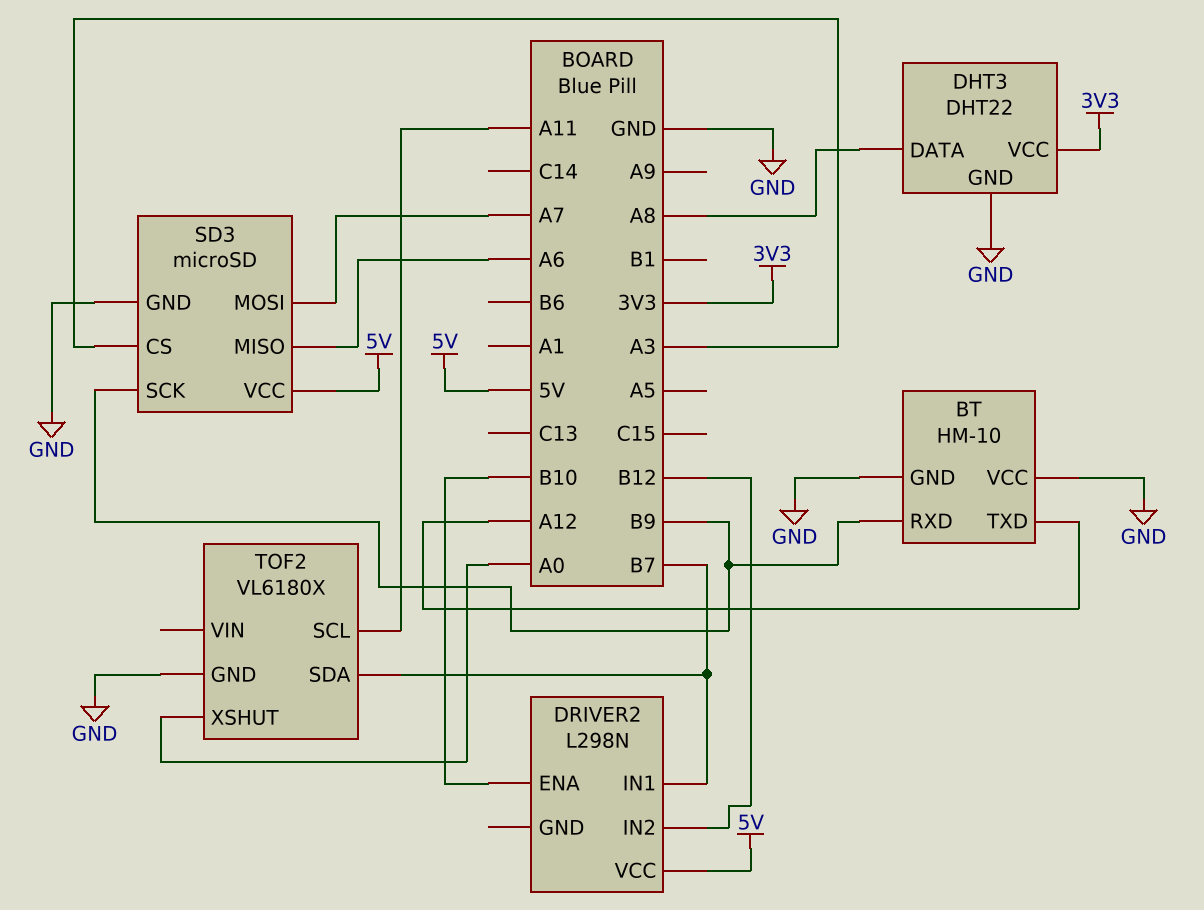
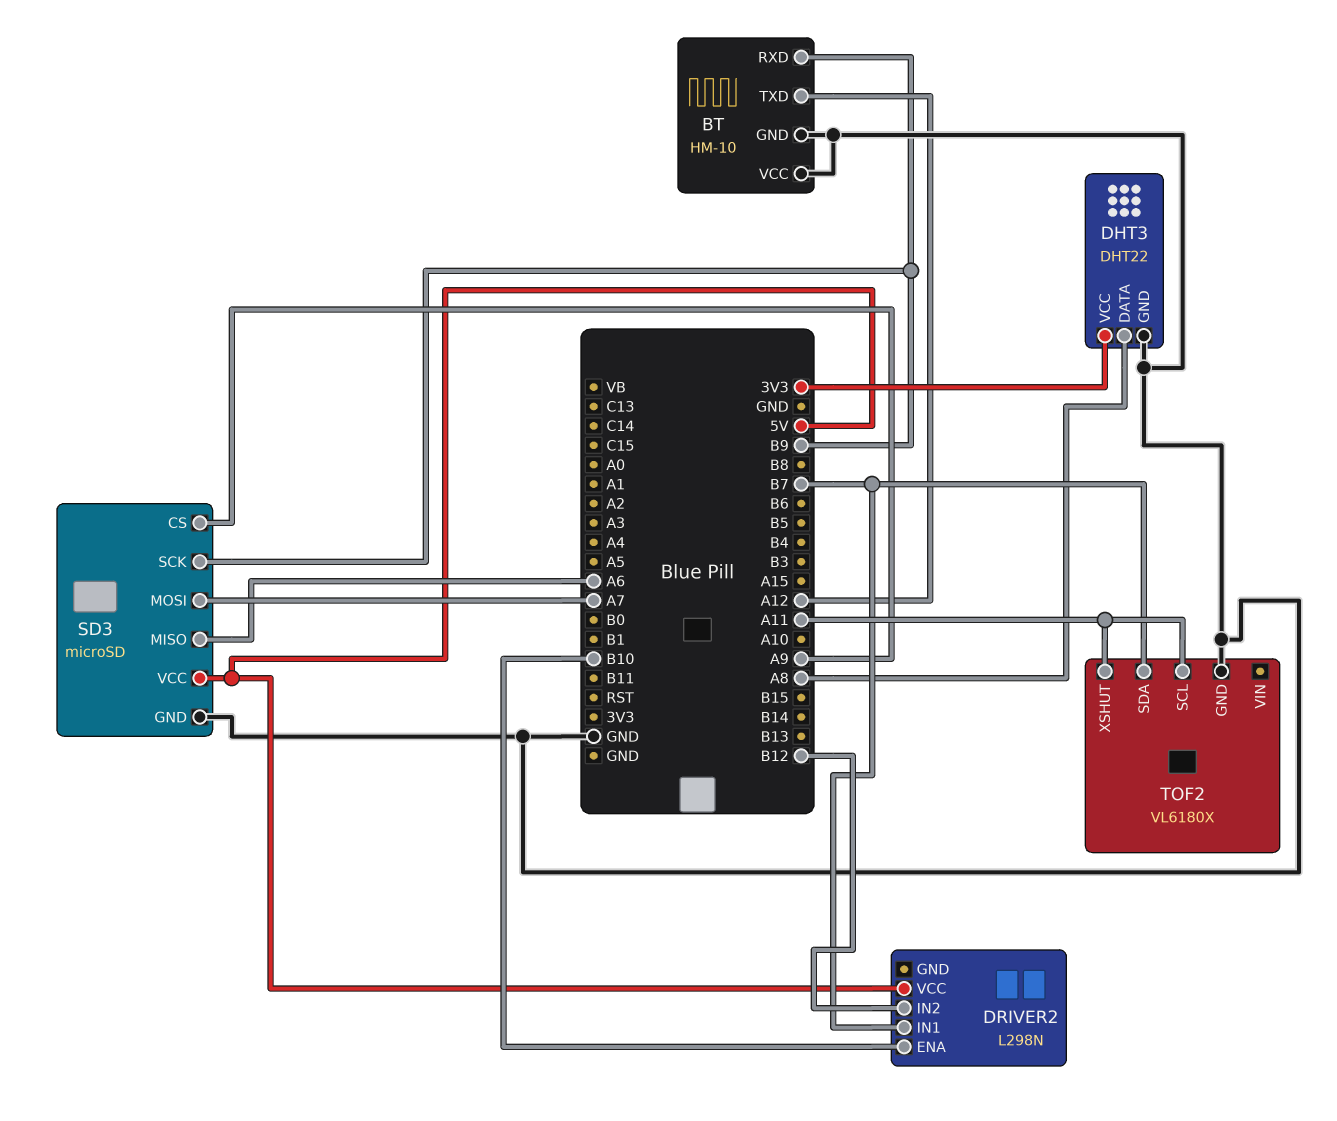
SD3 pin CS: A3 -> A9
TOF2 pin XSHUT: A0 -> A11

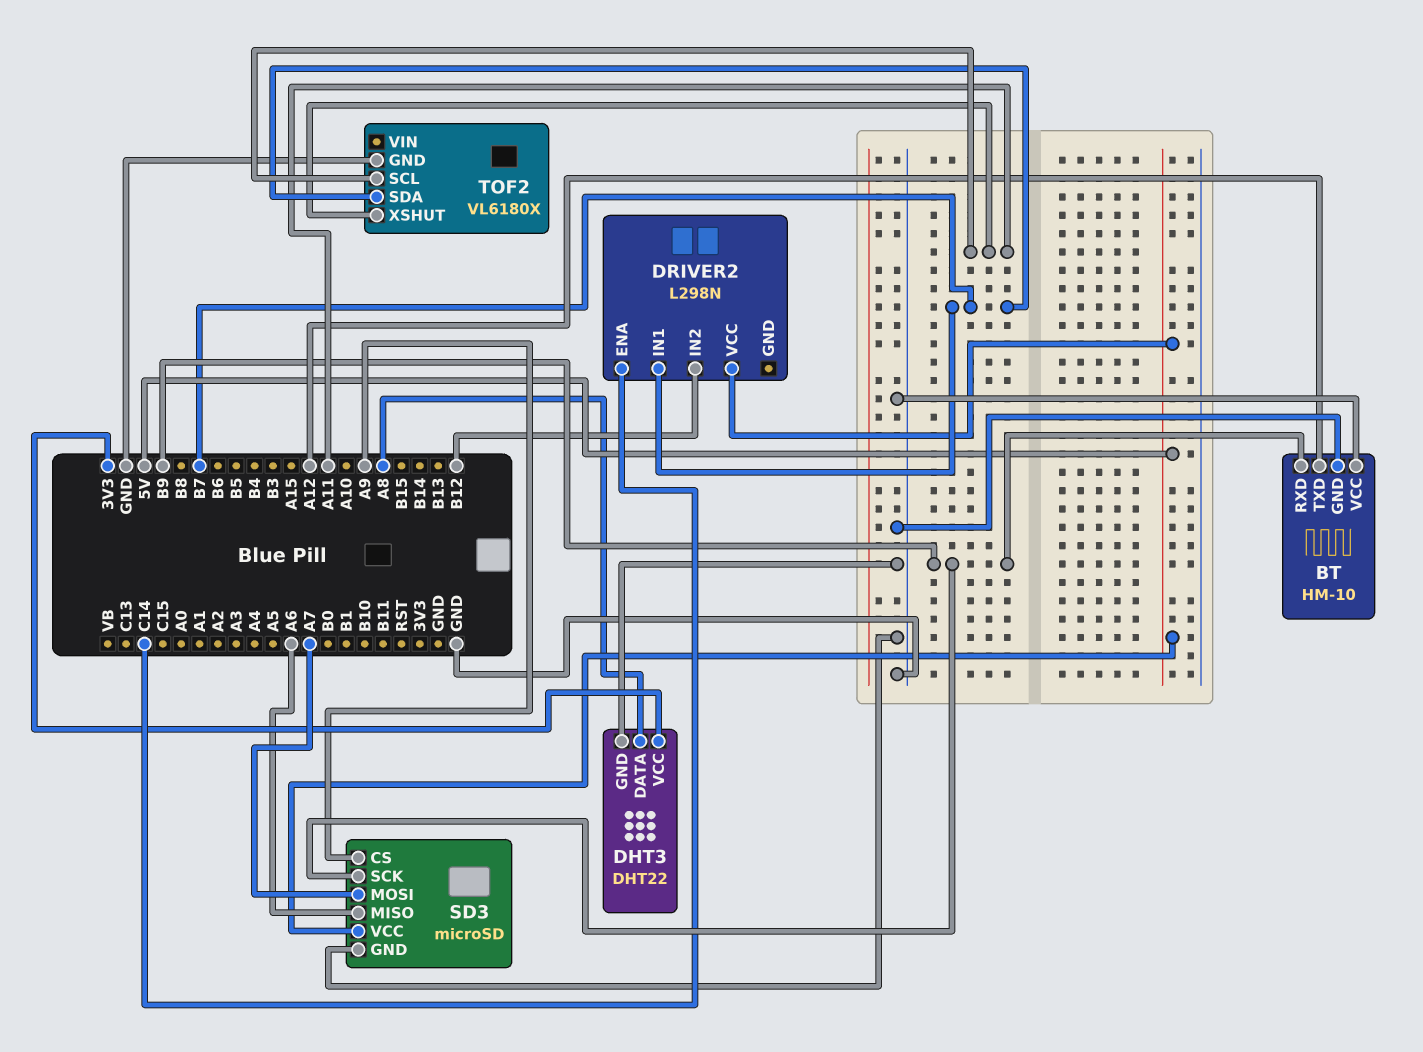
DRIVER2 pin ENA: B10 -> C14

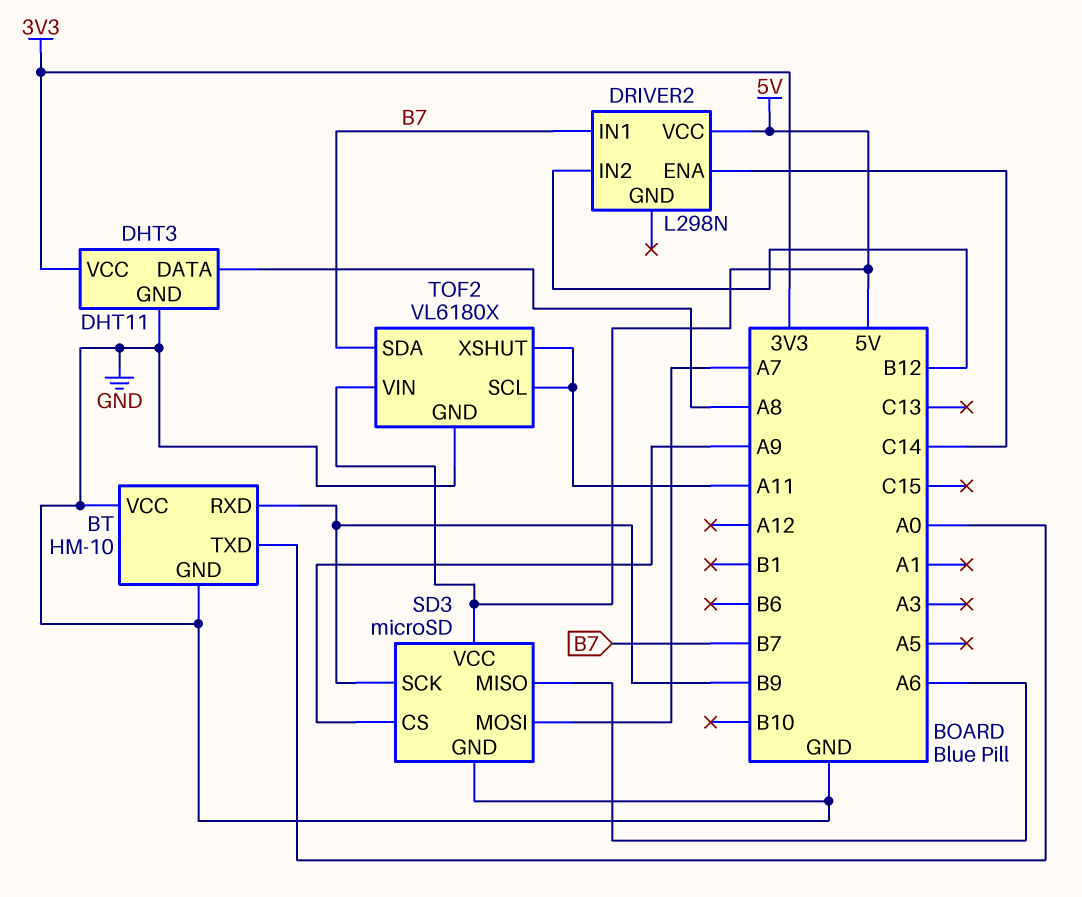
BT pin TXD: A12 -> A0
DHT3: DHT22 -> DHT11
TOF2 pin VIN: none -> 5V

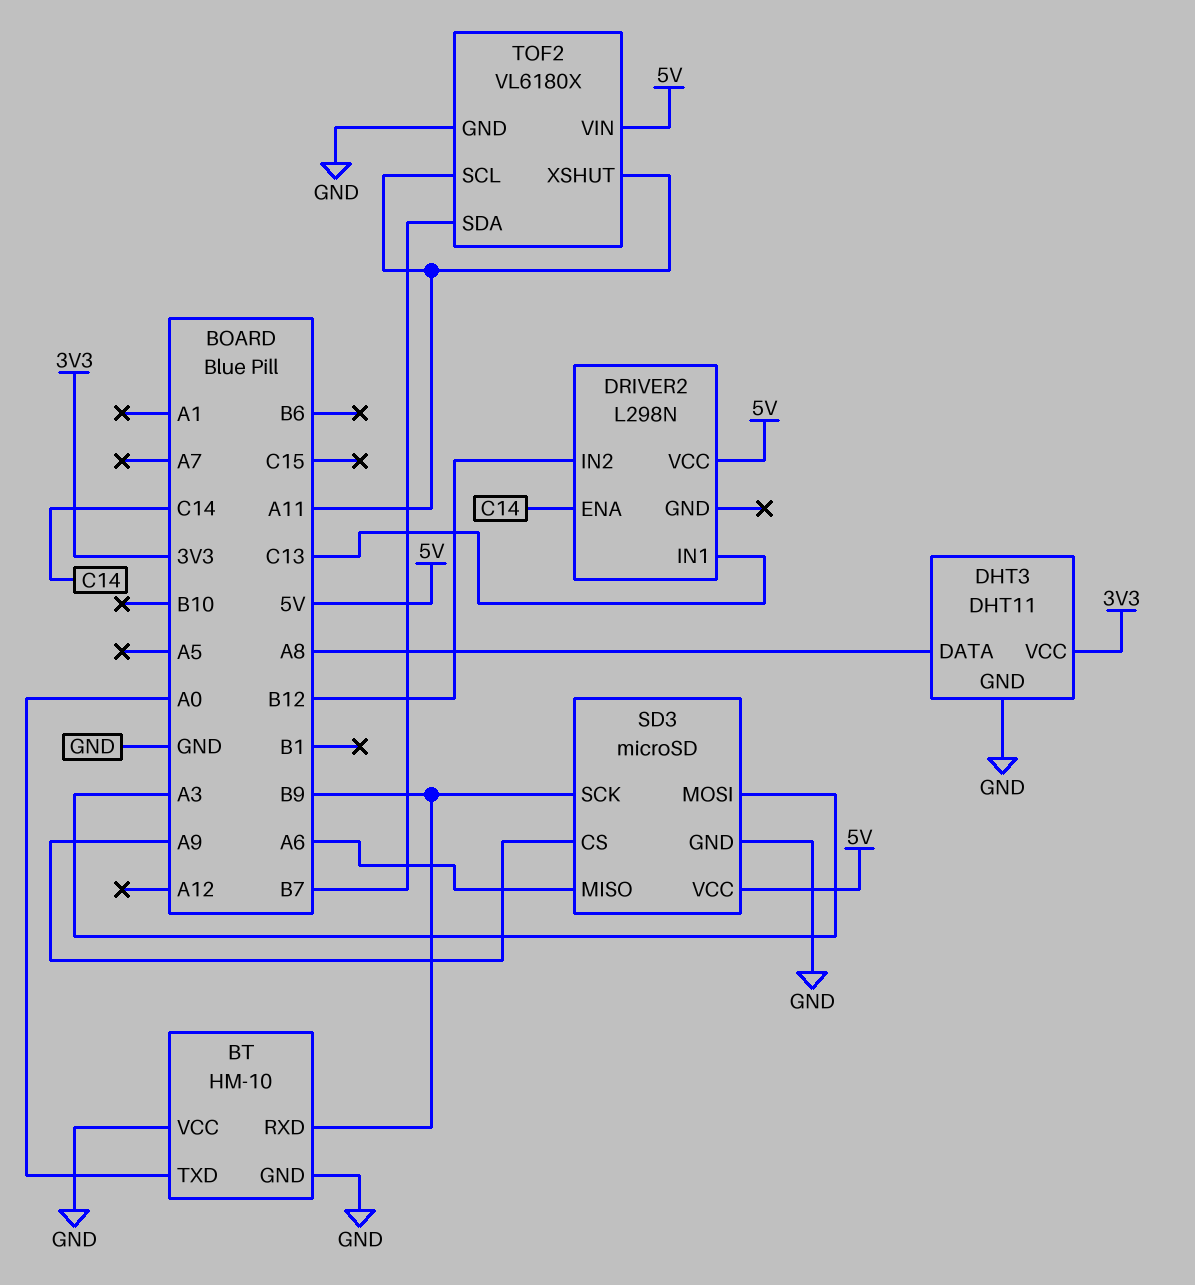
DRIVER2 pin IN1: B7 -> C13
SD3 pin MOSI: A7 -> A3

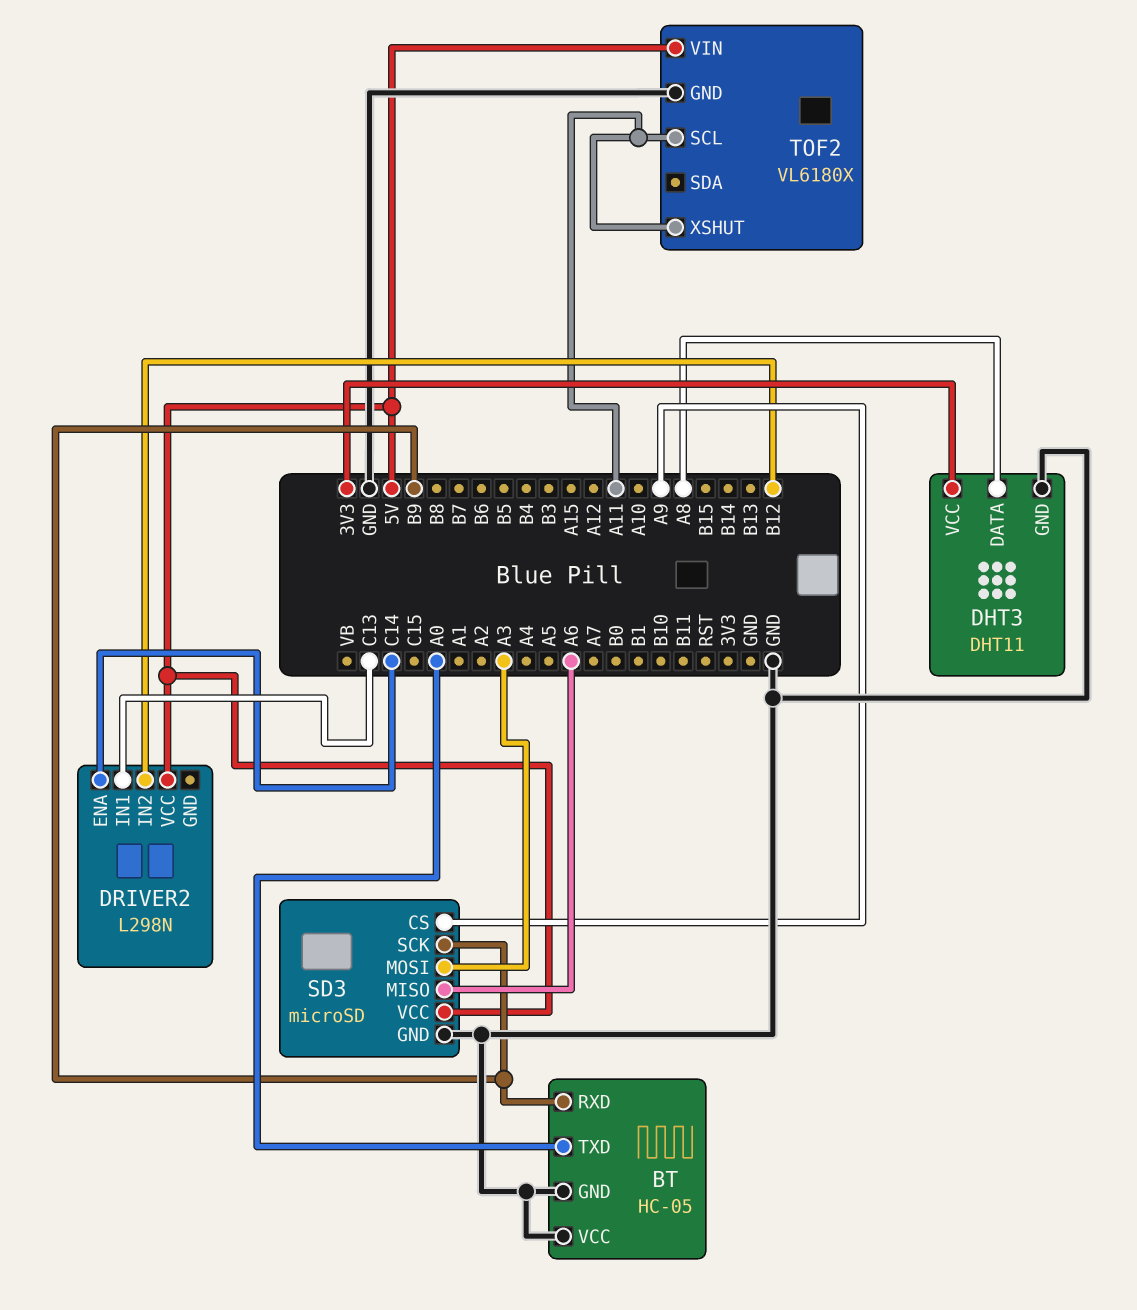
BT: HM-10 -> HC-05
TOF2 pin SDA: B7 -> none

